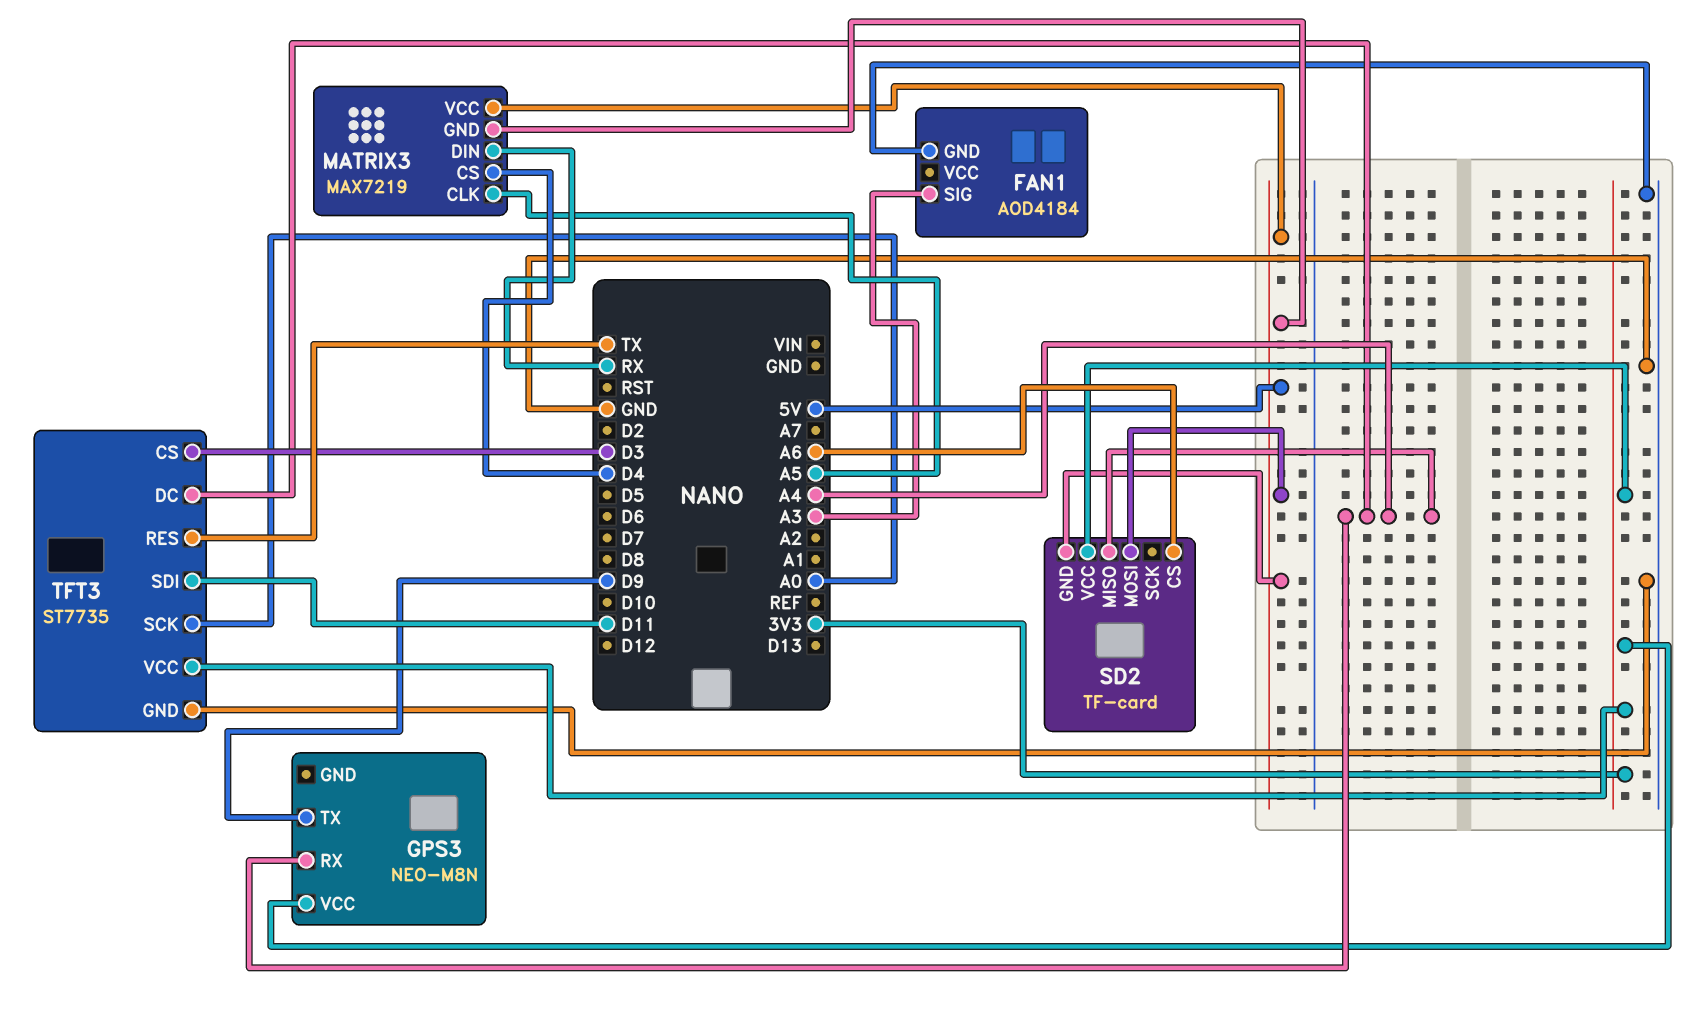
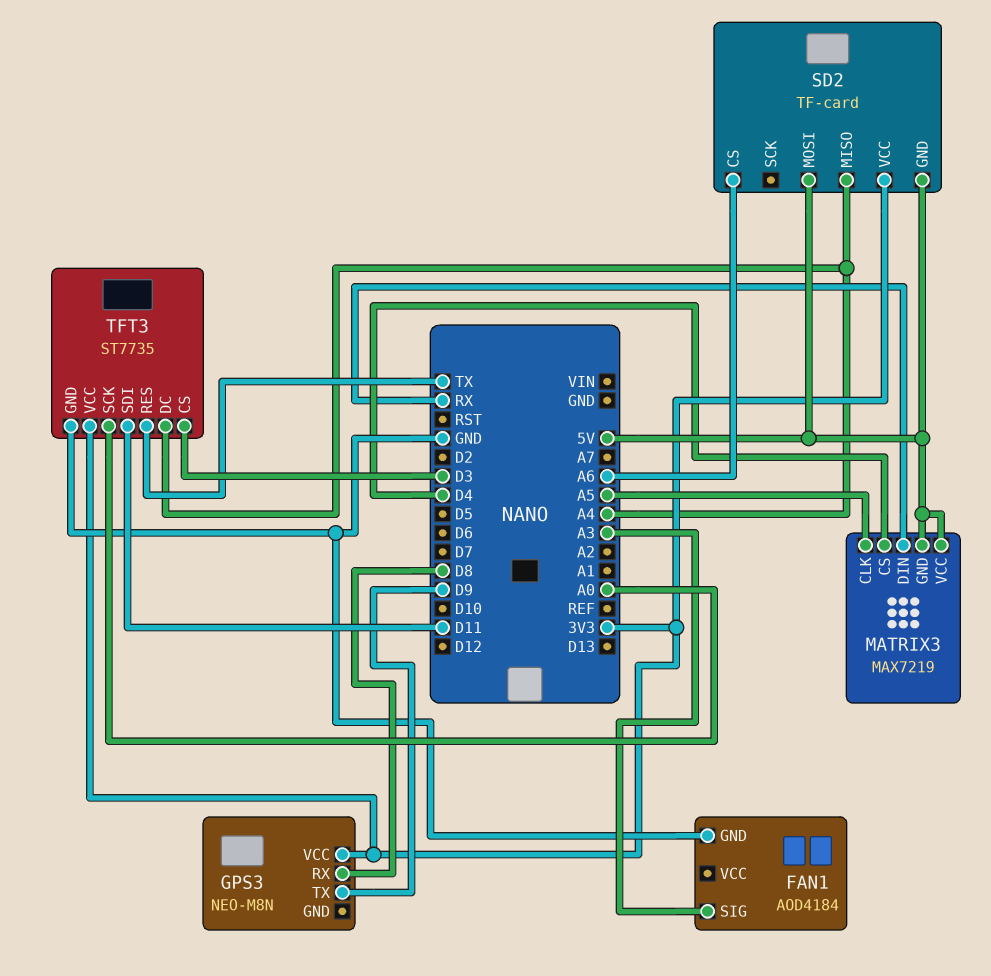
GPS3 pin RX: A4 -> D8

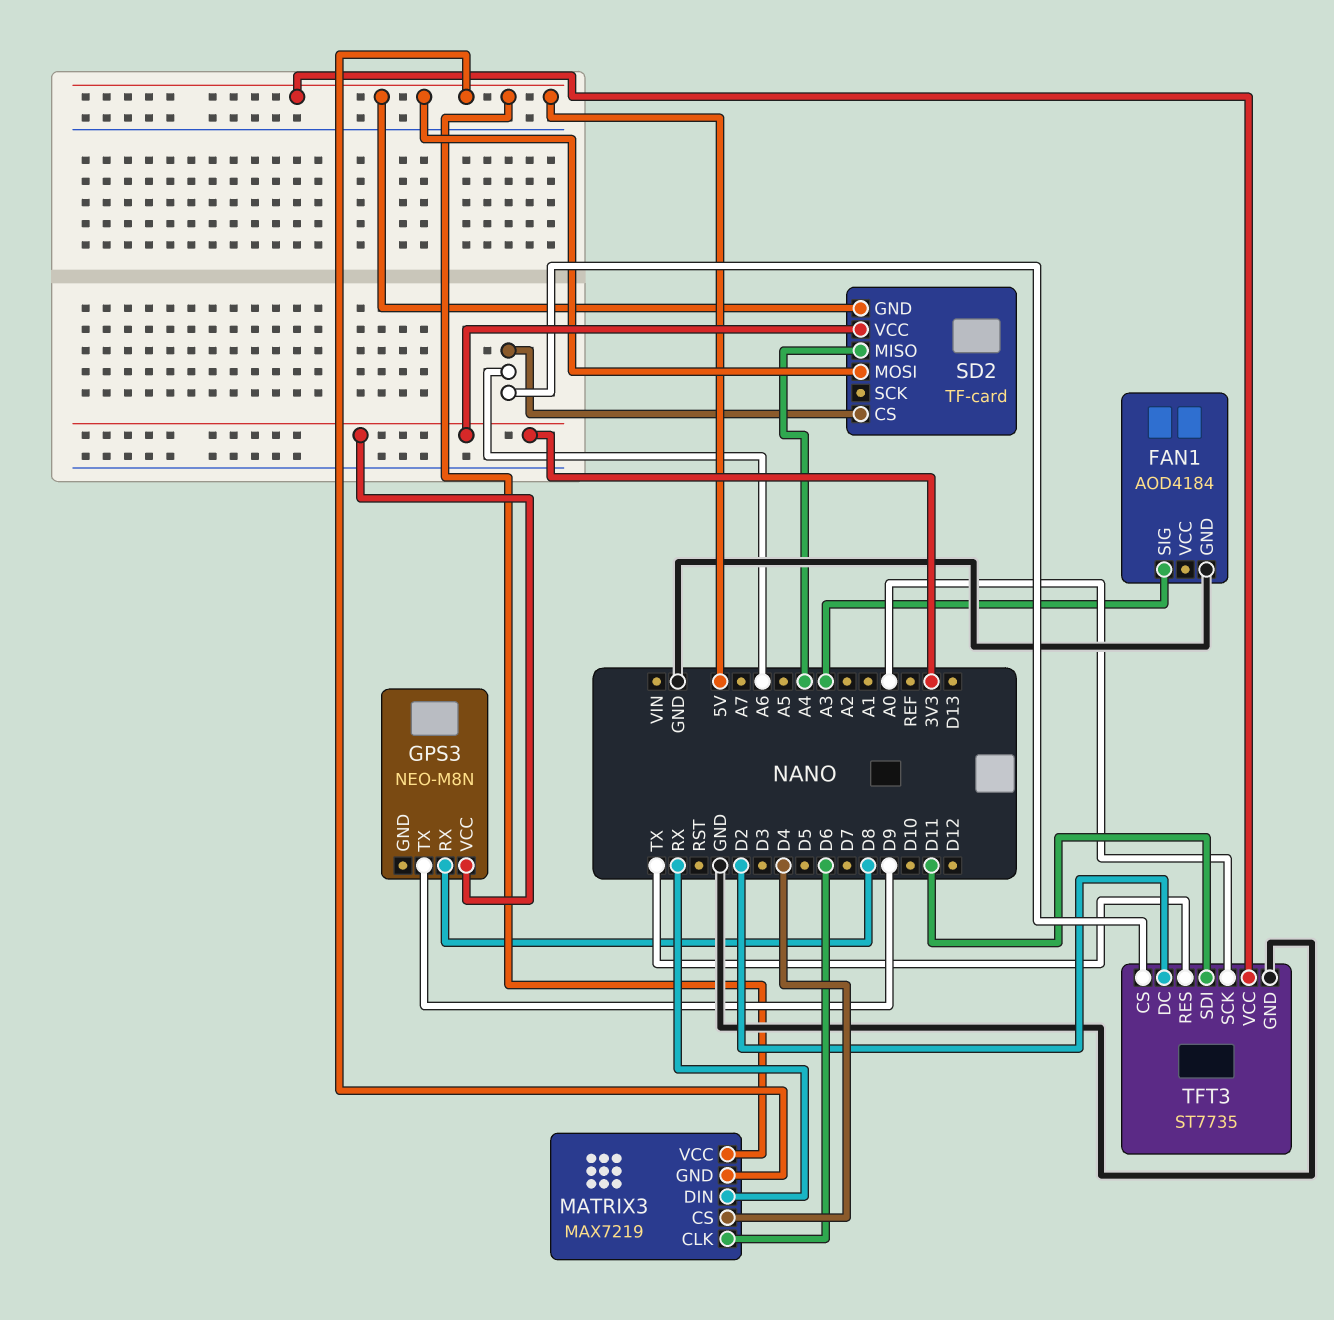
MATRIX3 pin CLK: A5 -> D6
TFT3 pin CS: D3 -> A6
TFT3 pin DC: A4 -> D2
TFT3 pin VCC: 3V3 -> 5V

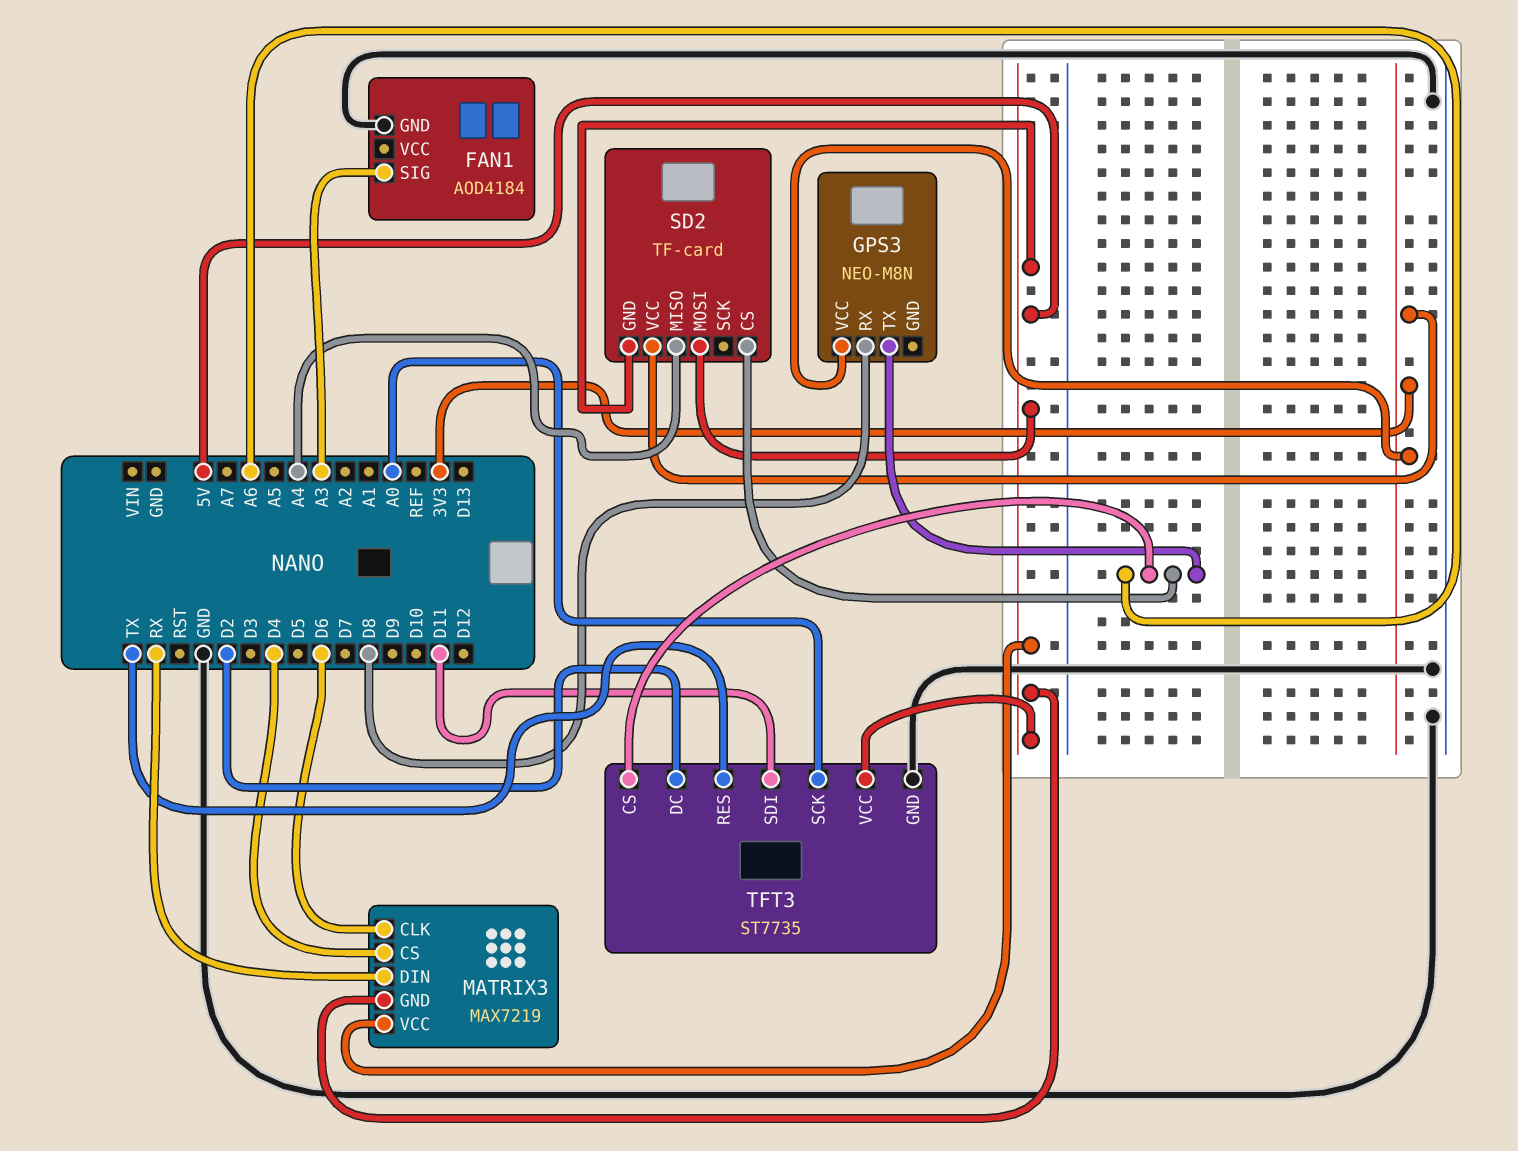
GPS3 pin TX: D9 -> A6

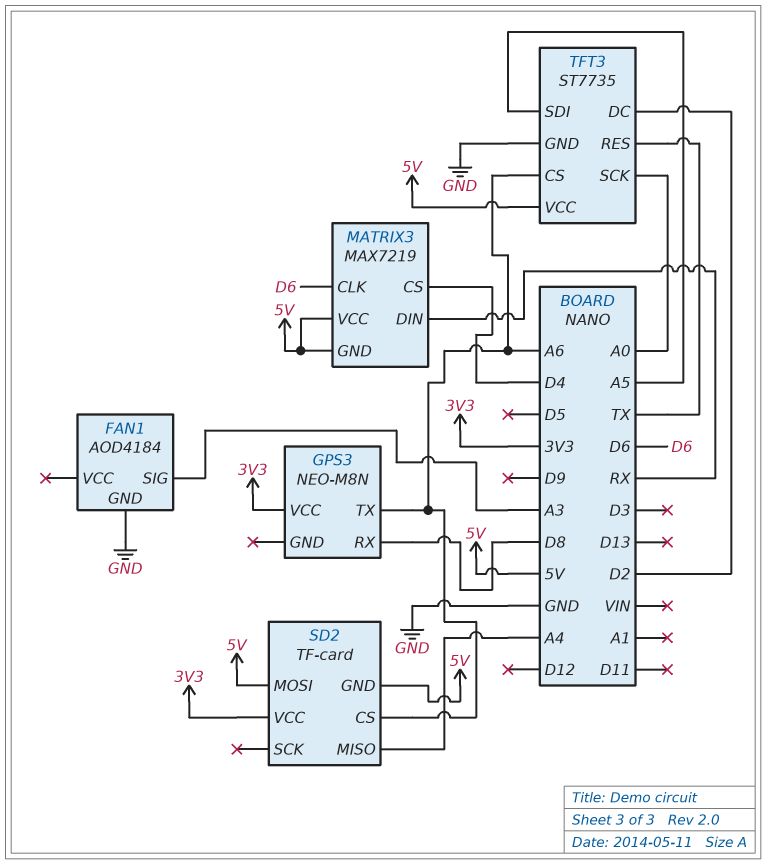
TFT3 pin SDI: D11 -> A5

